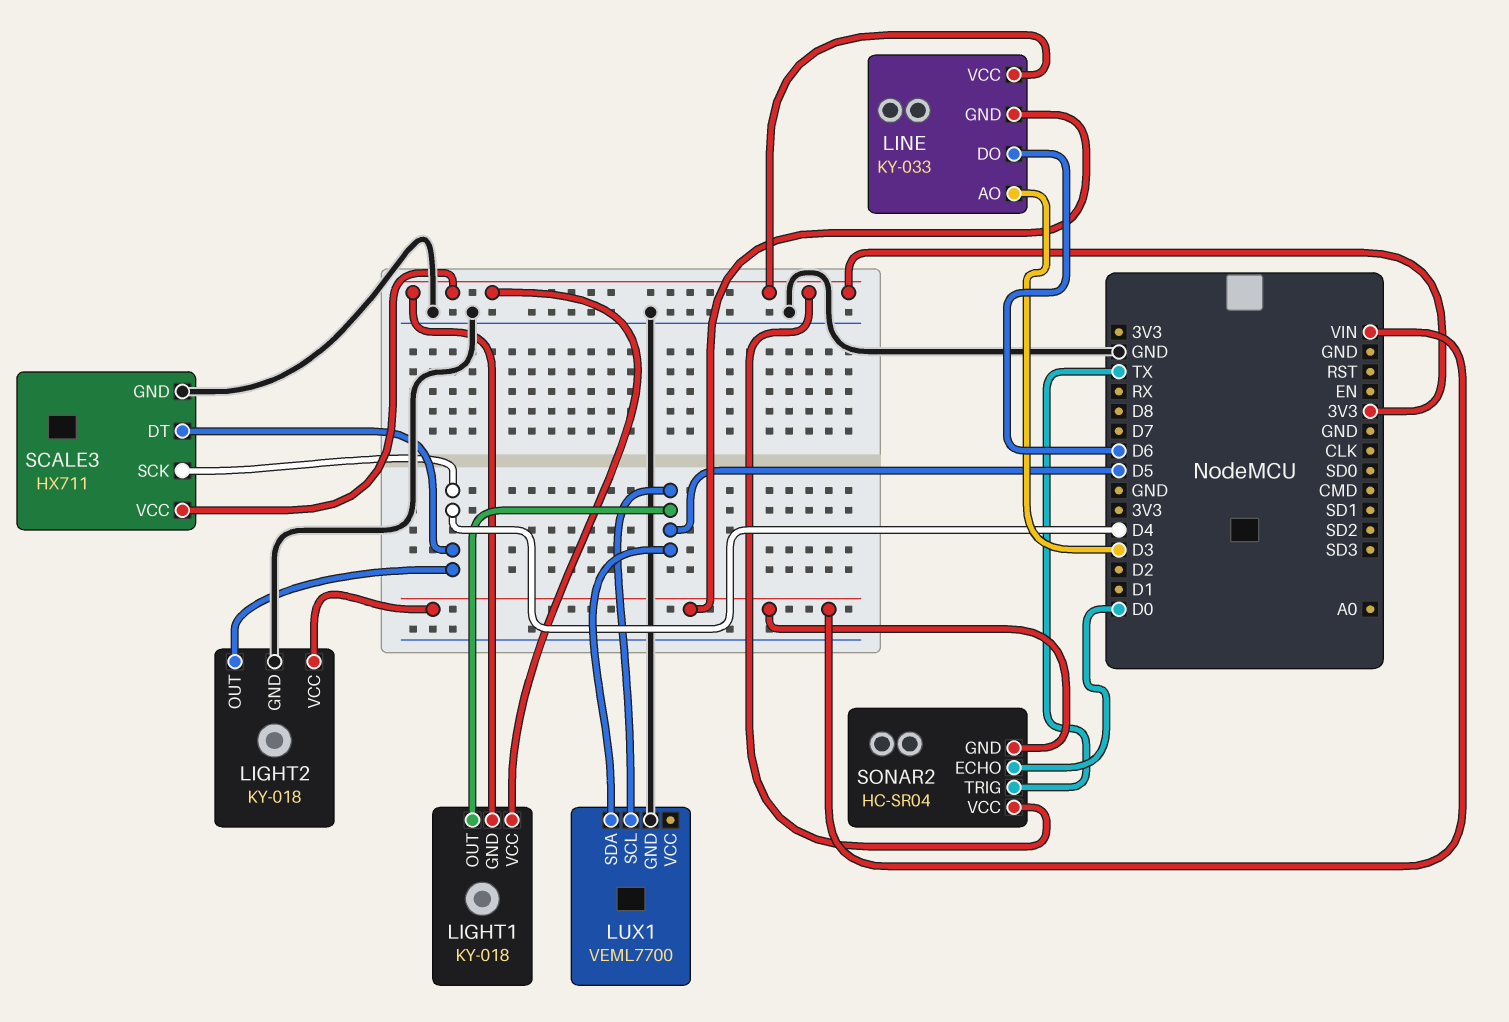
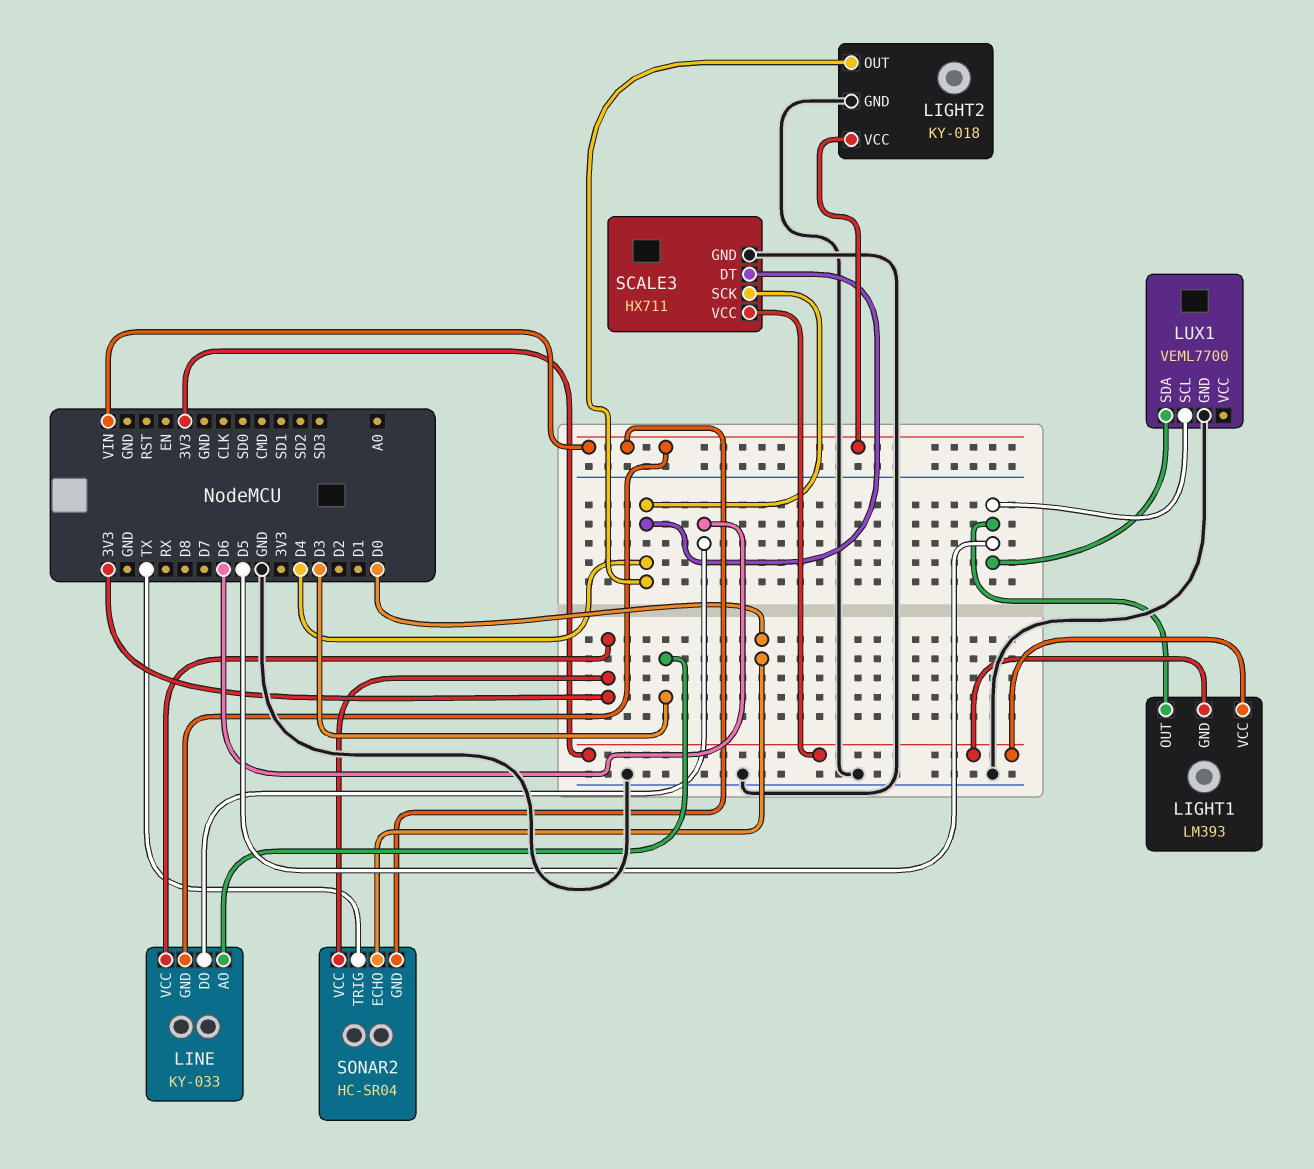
LIGHT1: KY-018 -> LM393

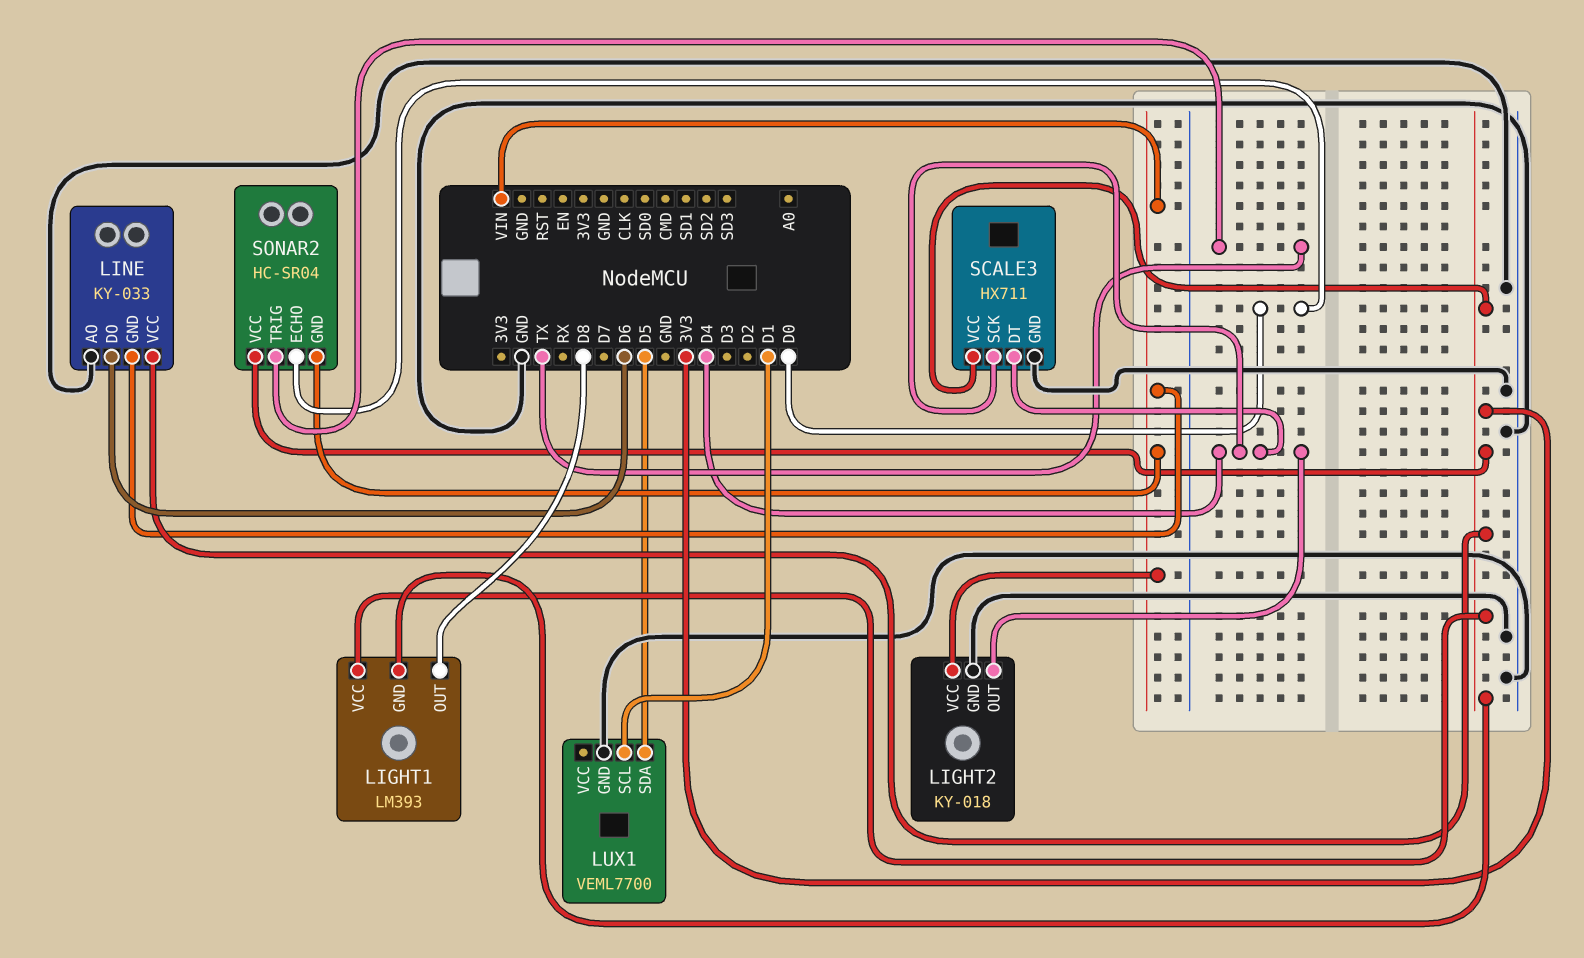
LIGHT1 pin OUT: D5 -> D8
LINE pin AO: D3 -> GND
LUX1 pin SCL: D5 -> D1

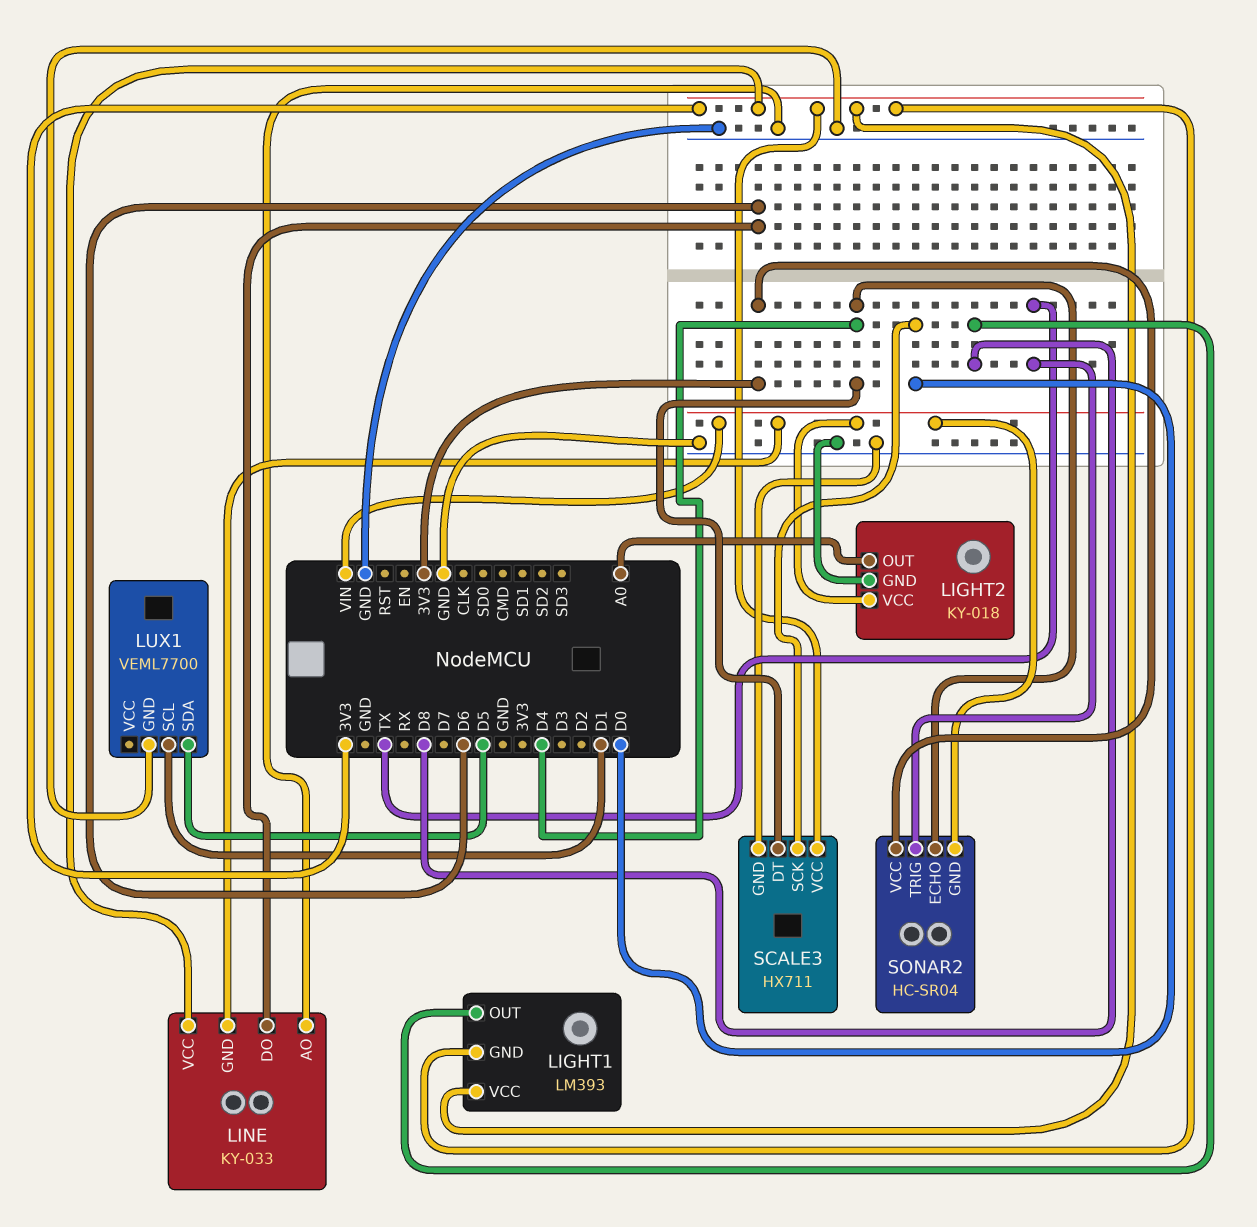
LIGHT2 pin OUT: D4 -> A0
SCALE3 pin SCK: D4 -> D0
SONAR2 pin ECHO: D0 -> D4

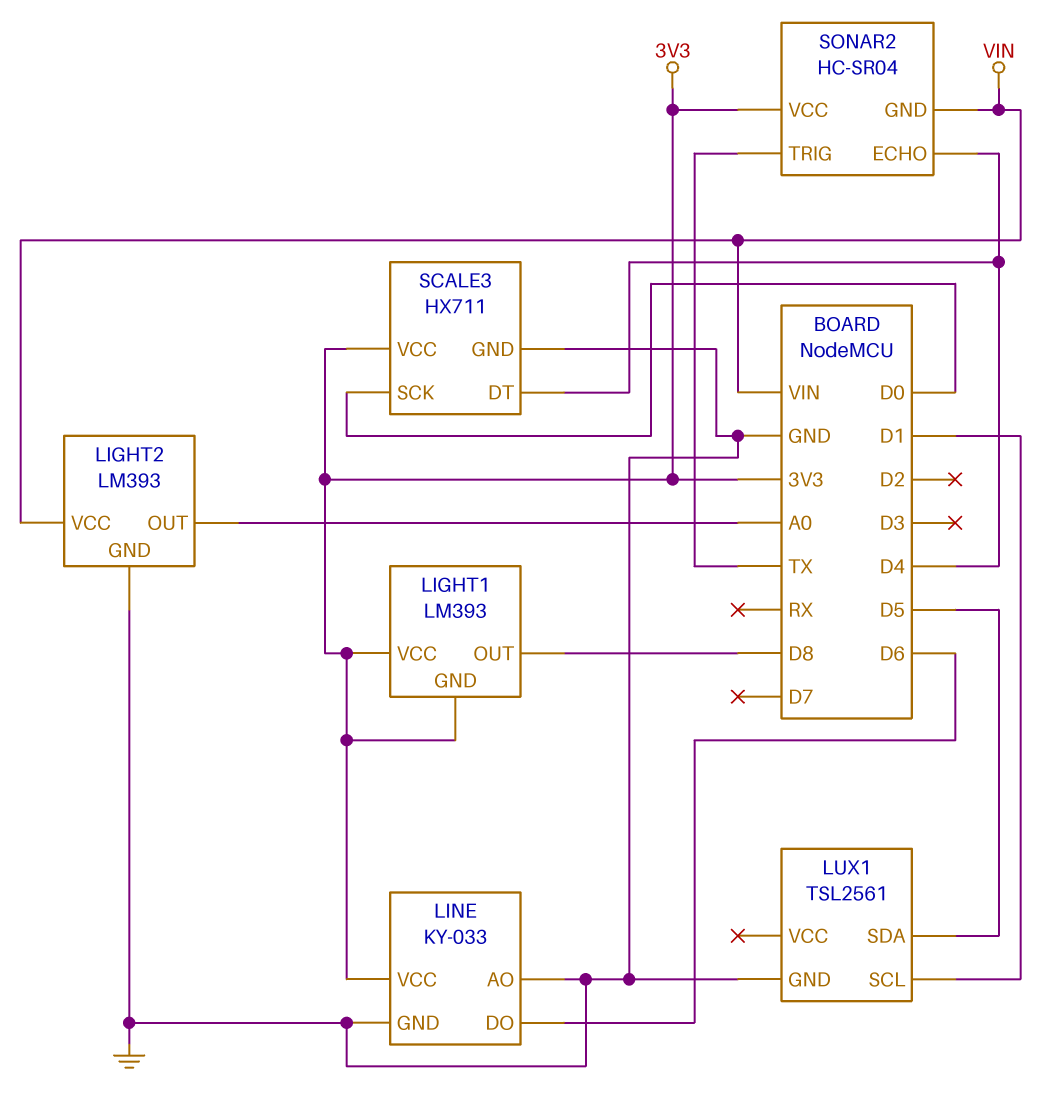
LIGHT2: KY-018 -> LM393
LINE pin GND: VIN -> GND
LUX1: VEML7700 -> TSL2561

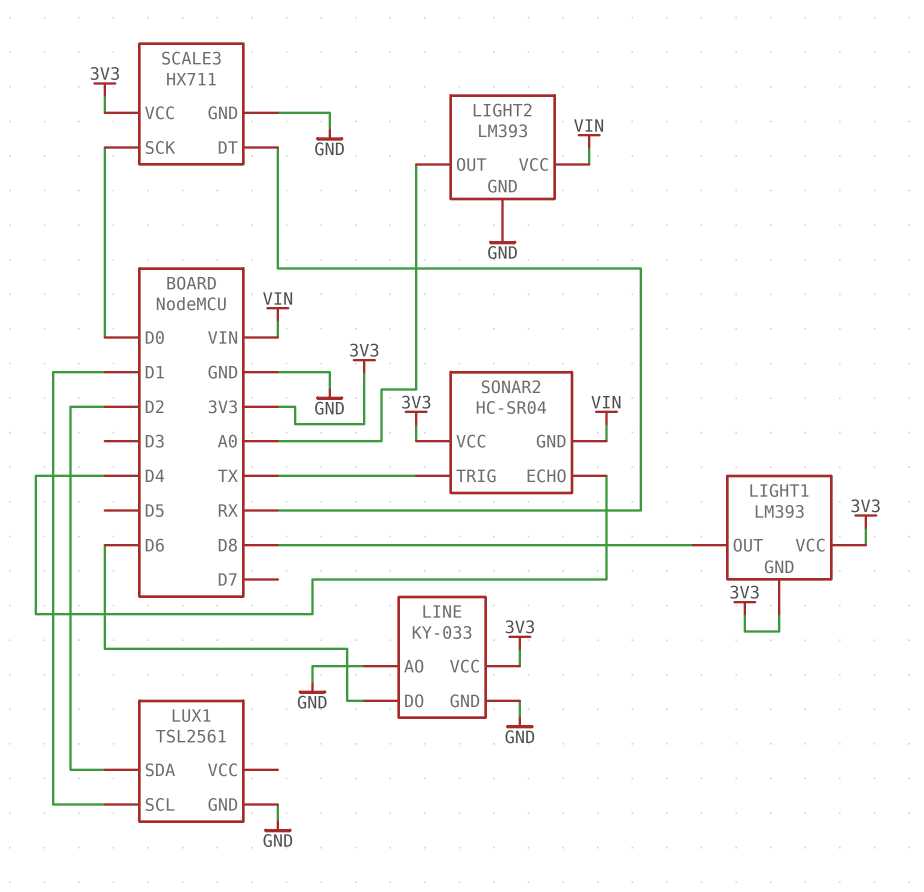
LUX1 pin SDA: D5 -> D2
SCALE3 pin DT: D4 -> RX

